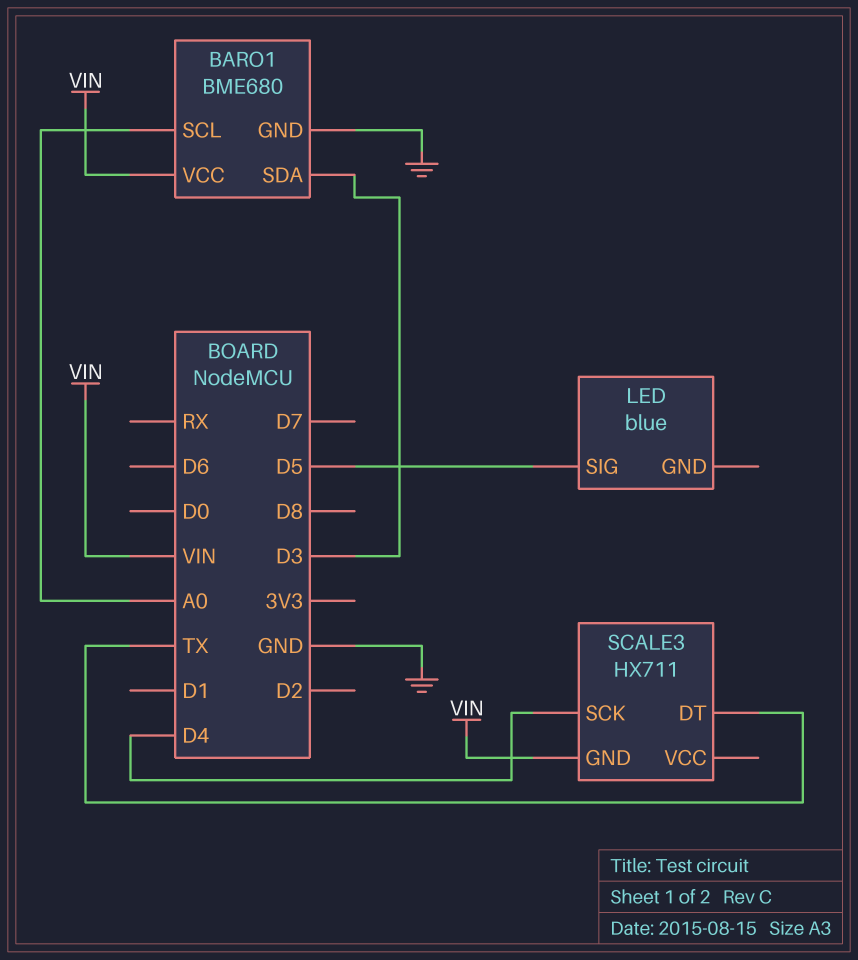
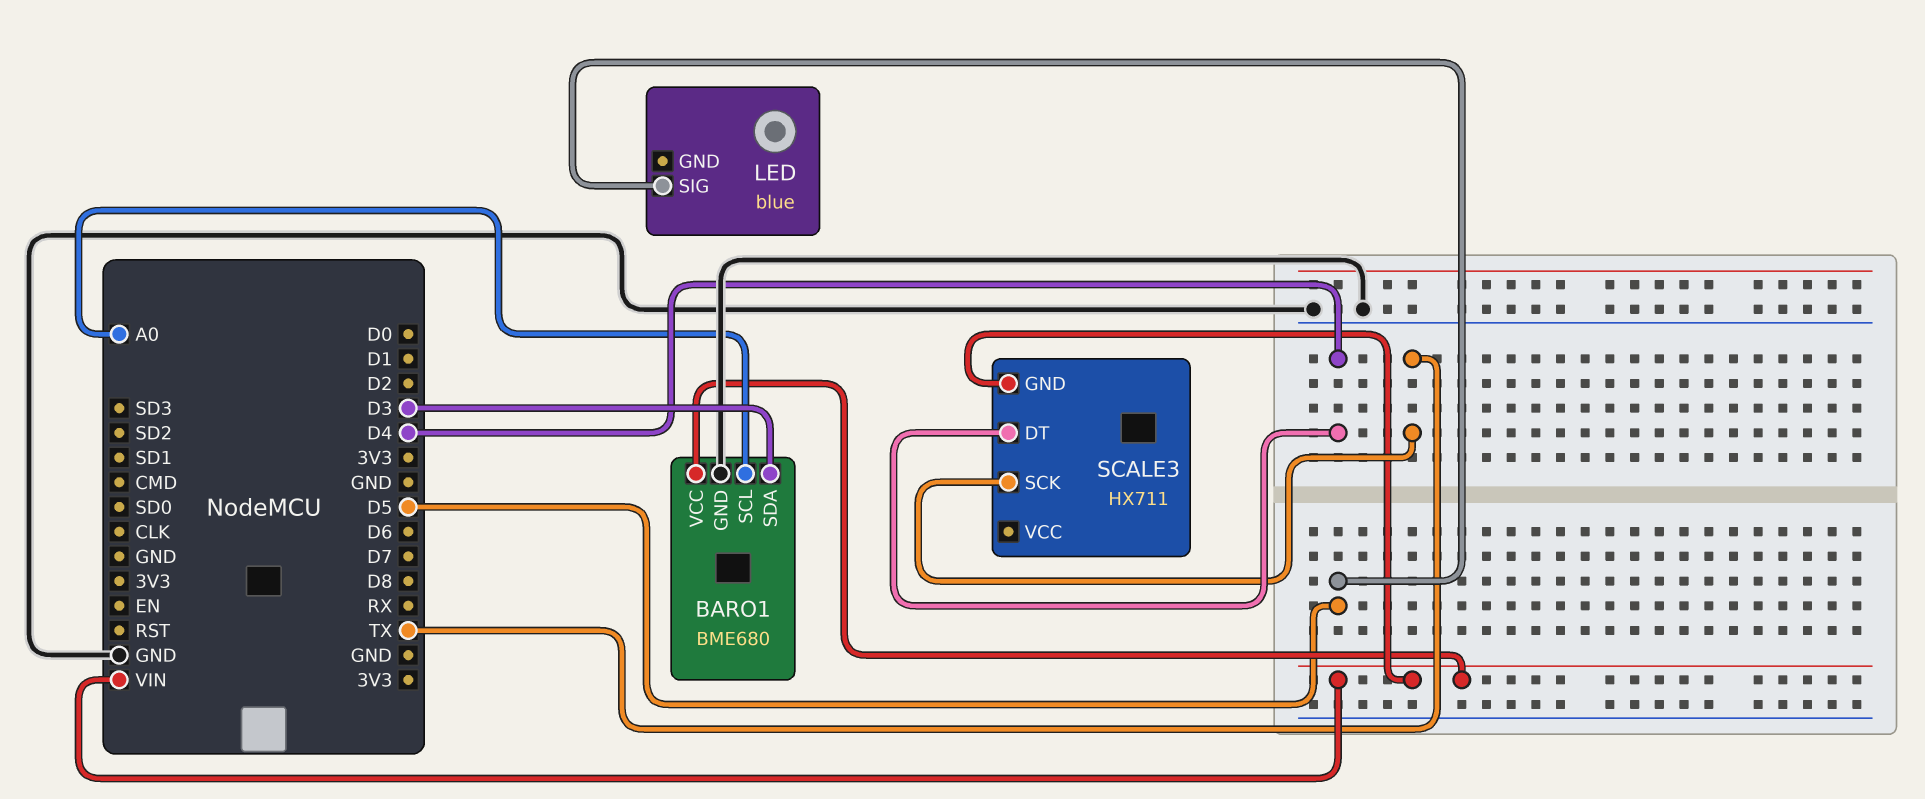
SCALE3 pin DT: TX -> D4
SCALE3 pin SCK: D4 -> TX

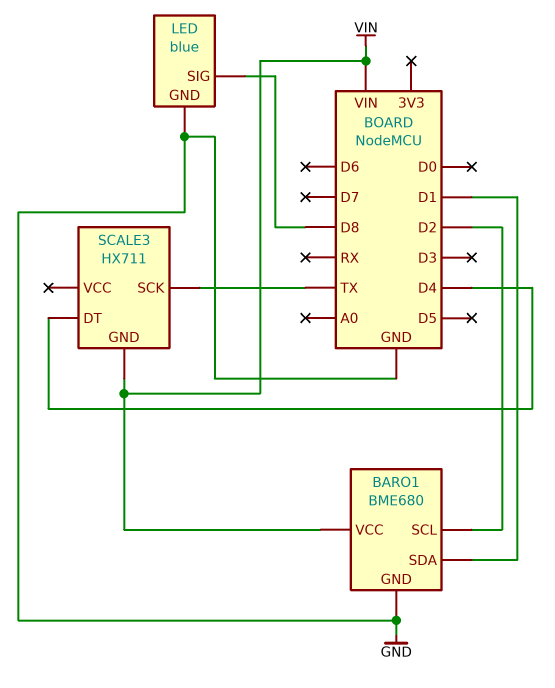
BARO1 pin SCL: A0 -> D2
BARO1 pin SDA: D3 -> D1
LED pin GND: none -> GND
LED pin SIG: D5 -> D8

